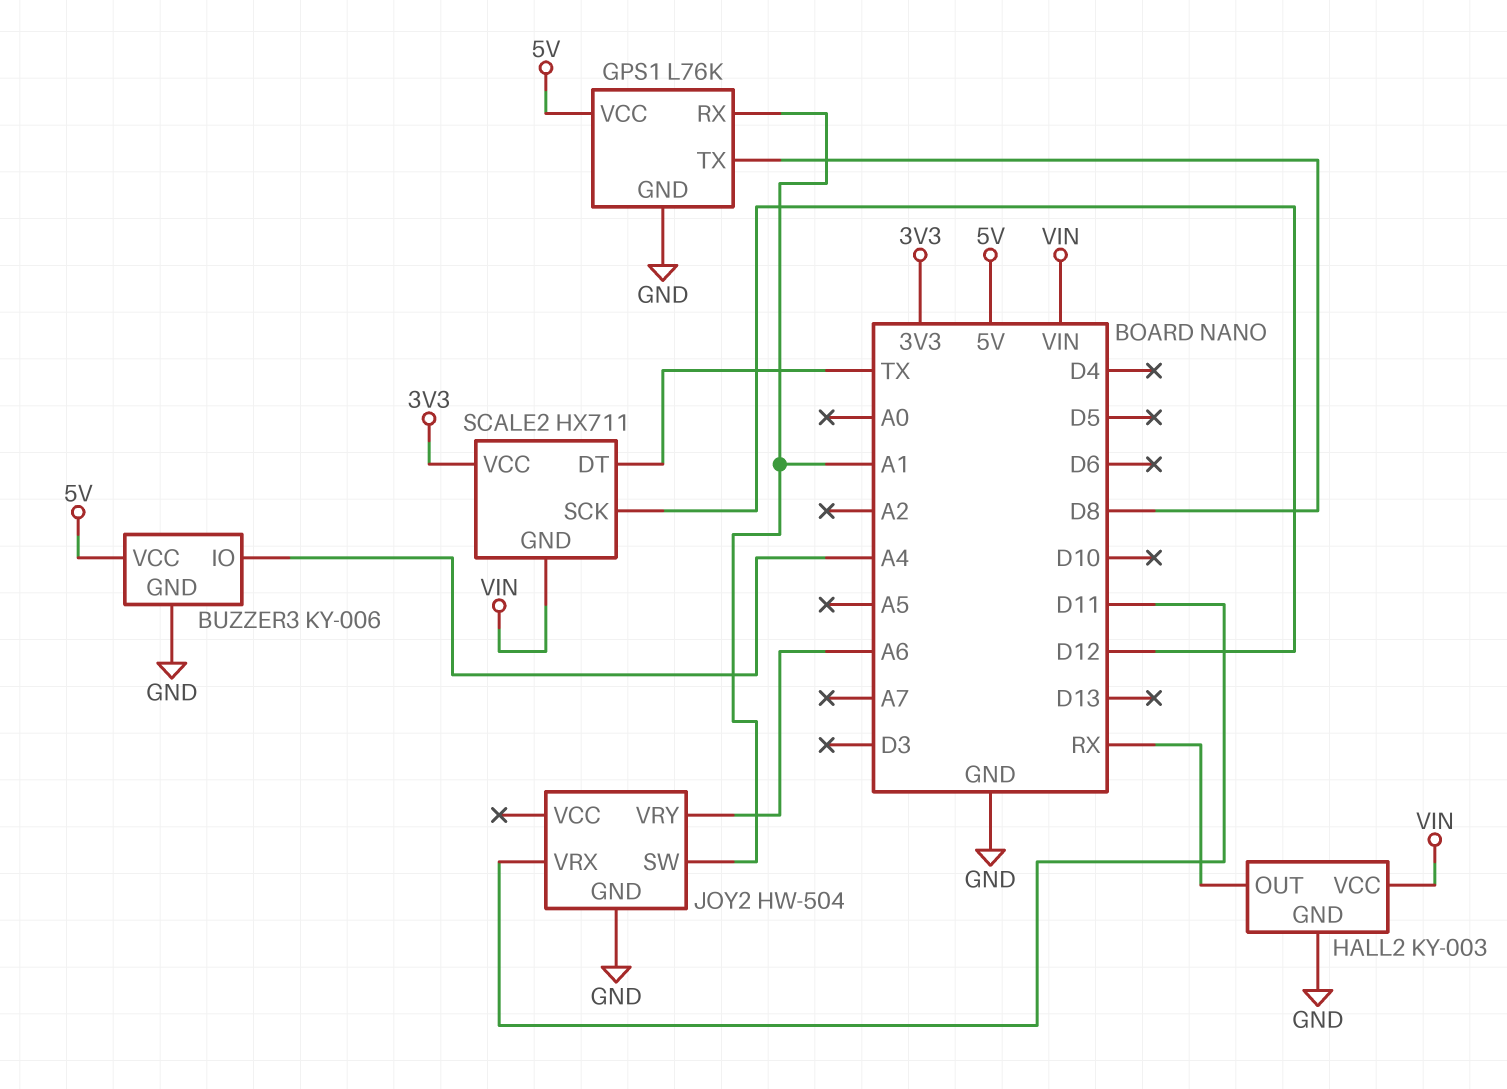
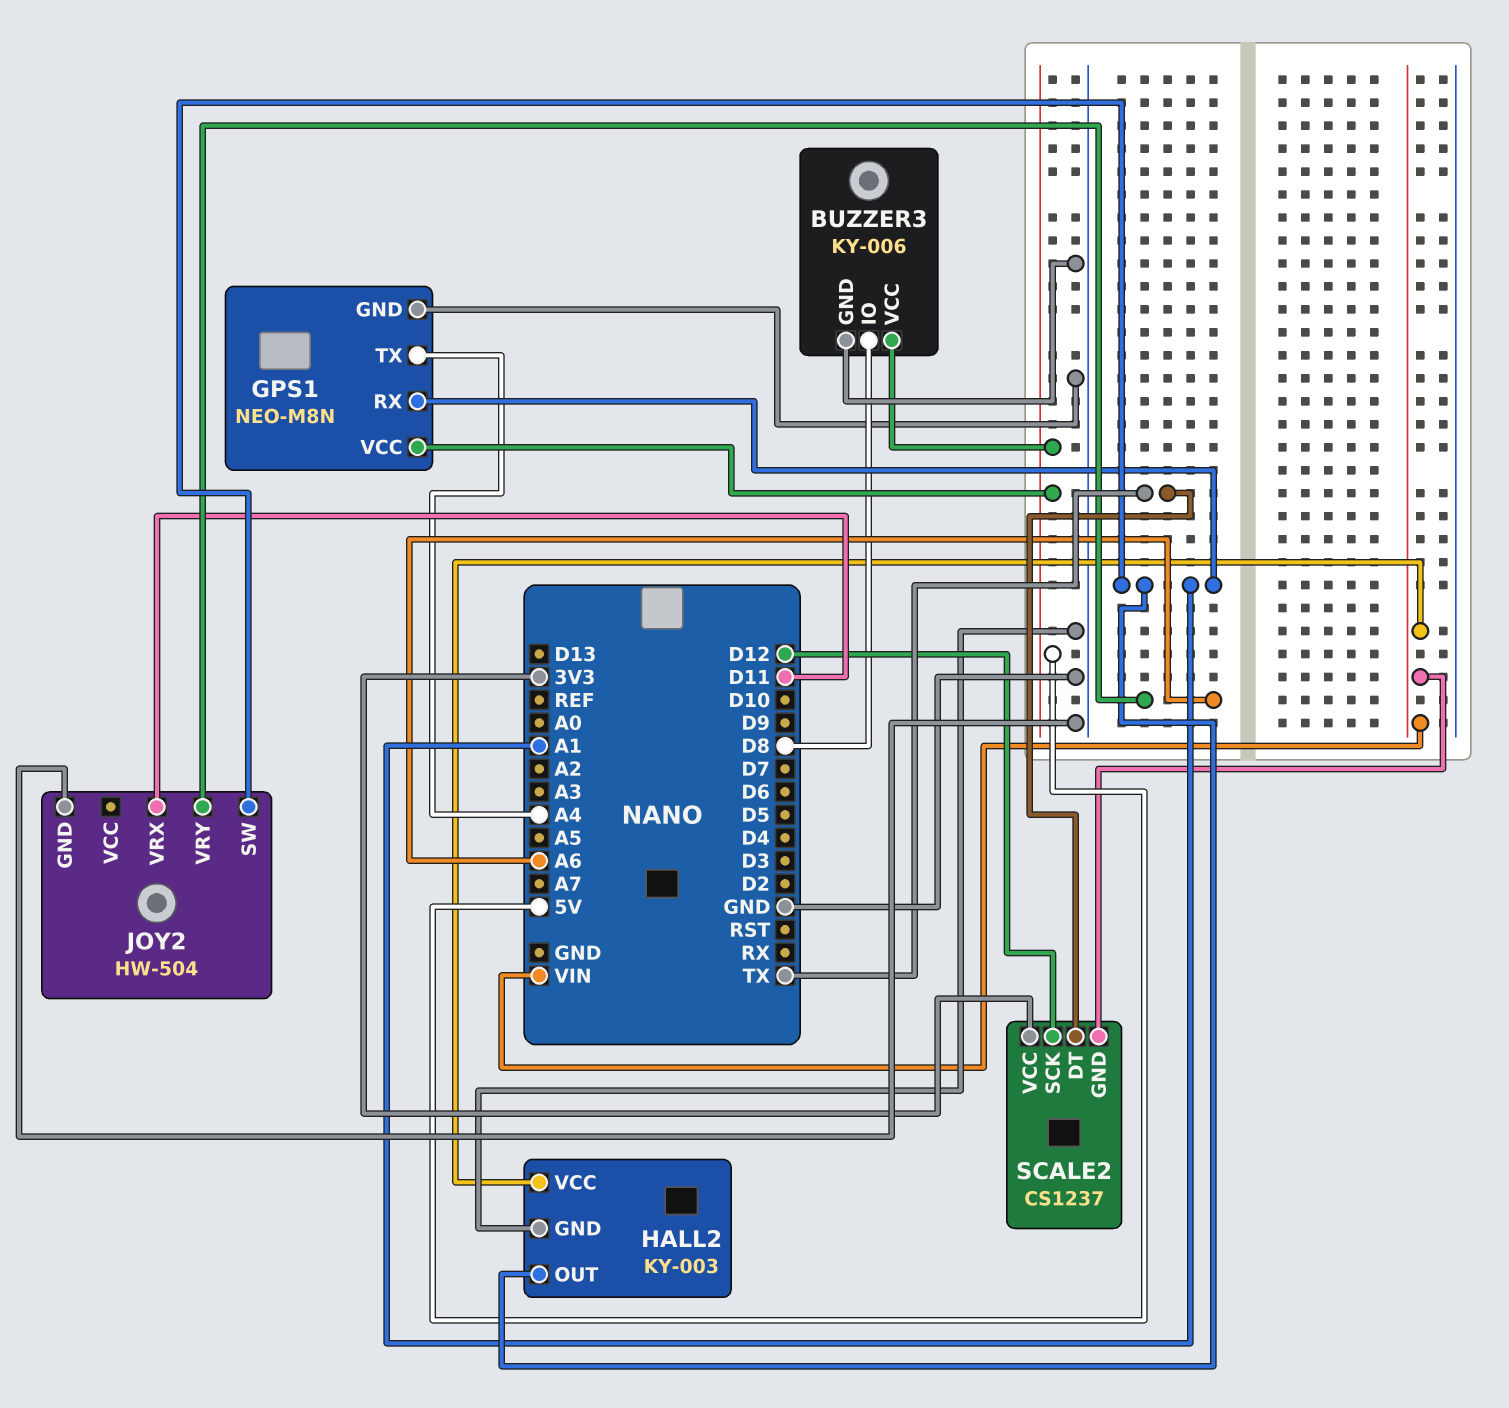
BUZZER3 pin IO: A4 -> D8
GPS1: L76K -> NEO-M8N
GPS1 pin TX: D8 -> A4
HALL2 pin OUT: RX -> A1
SCALE2: HX711 -> CS1237

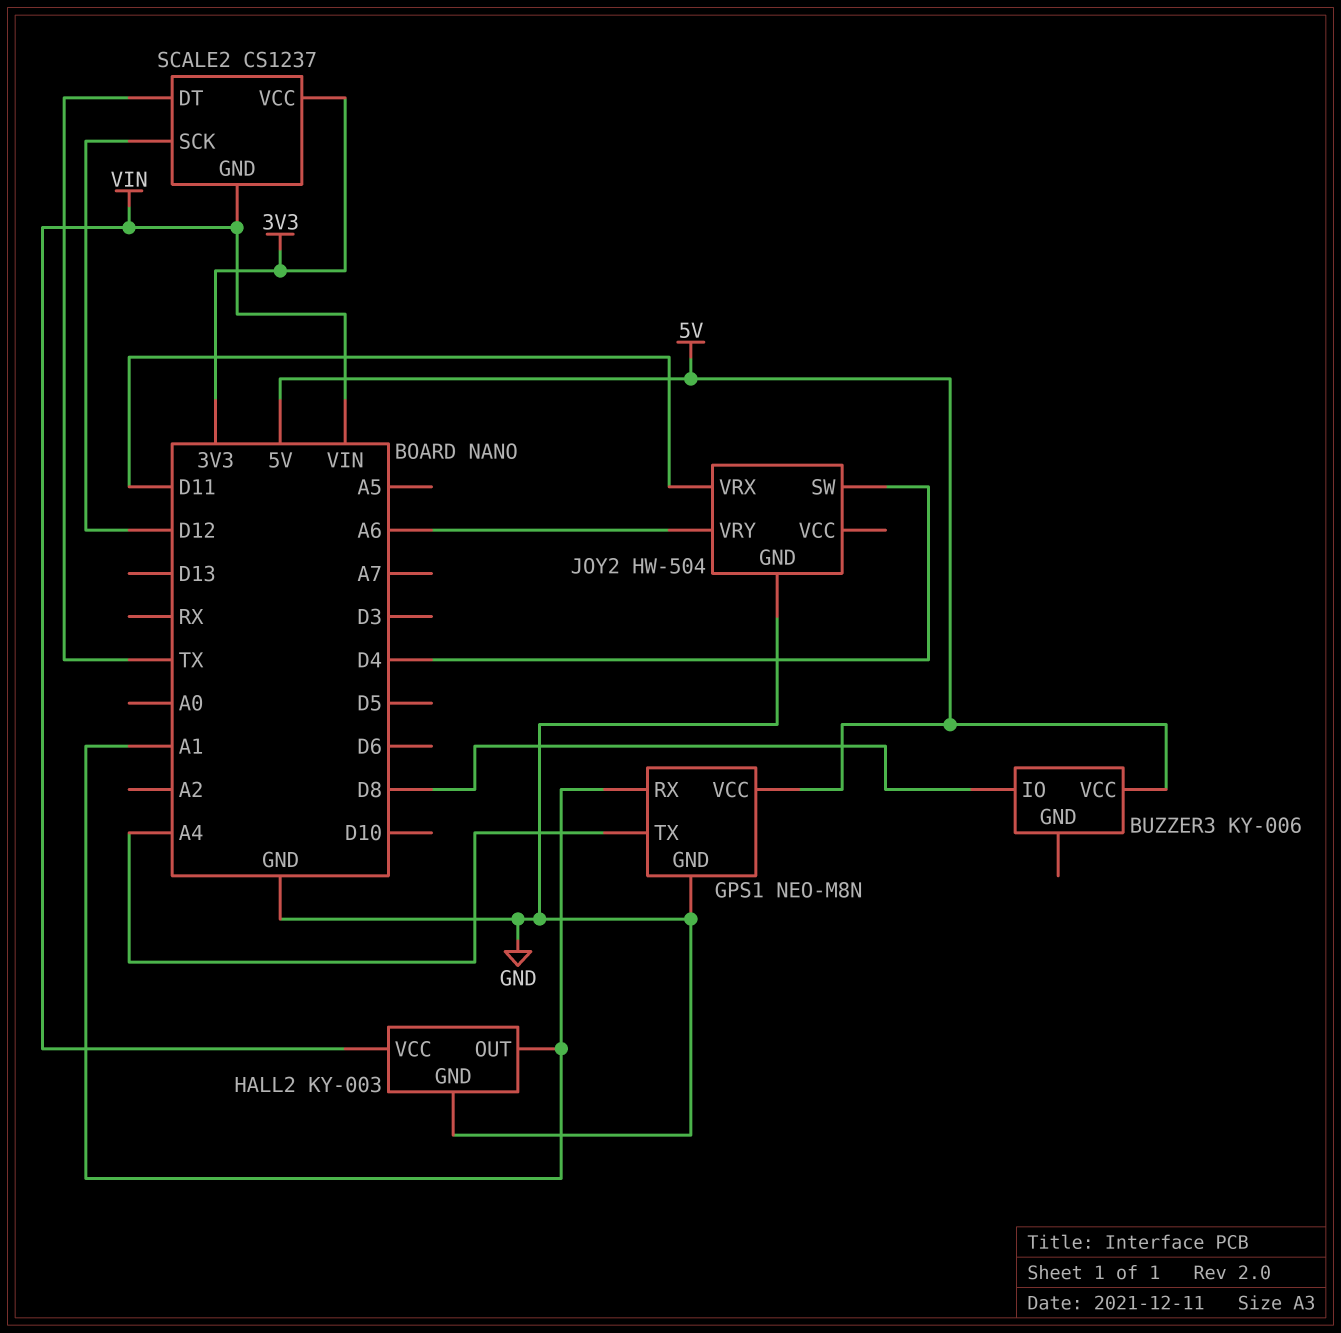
BUZZER3 pin GND: GND -> none
JOY2 pin SW: A1 -> D4

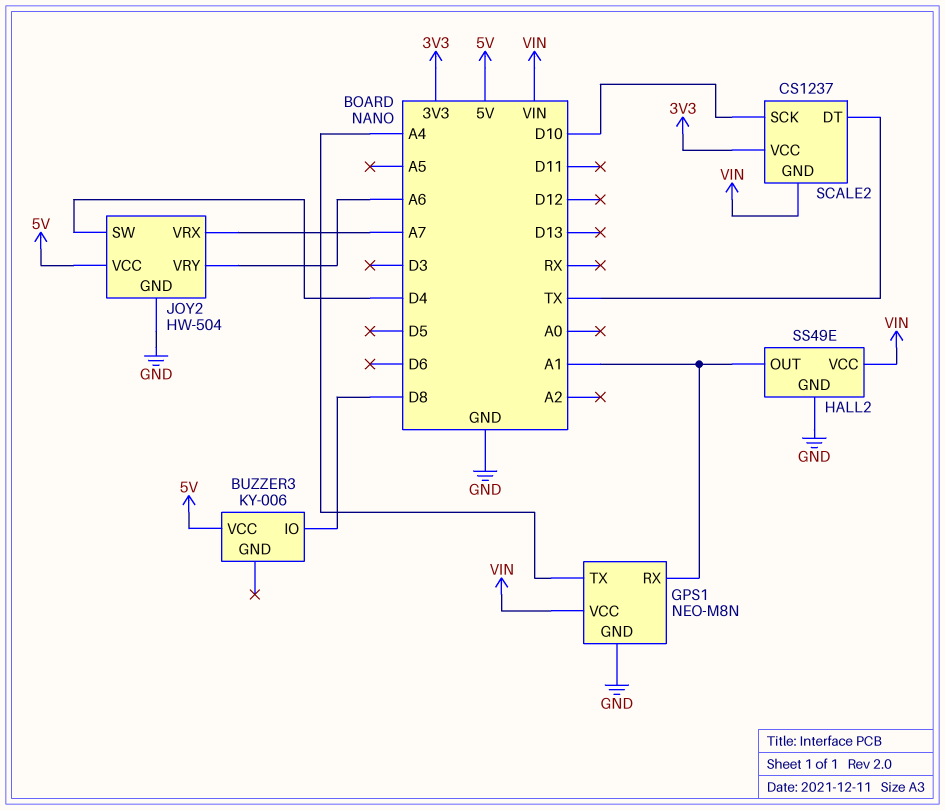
GPS1 pin VCC: 5V -> VIN
HALL2: KY-003 -> SS49E
JOY2 pin VCC: none -> 5V
JOY2 pin VRX: D11 -> A7
SCALE2 pin SCK: D12 -> D10

